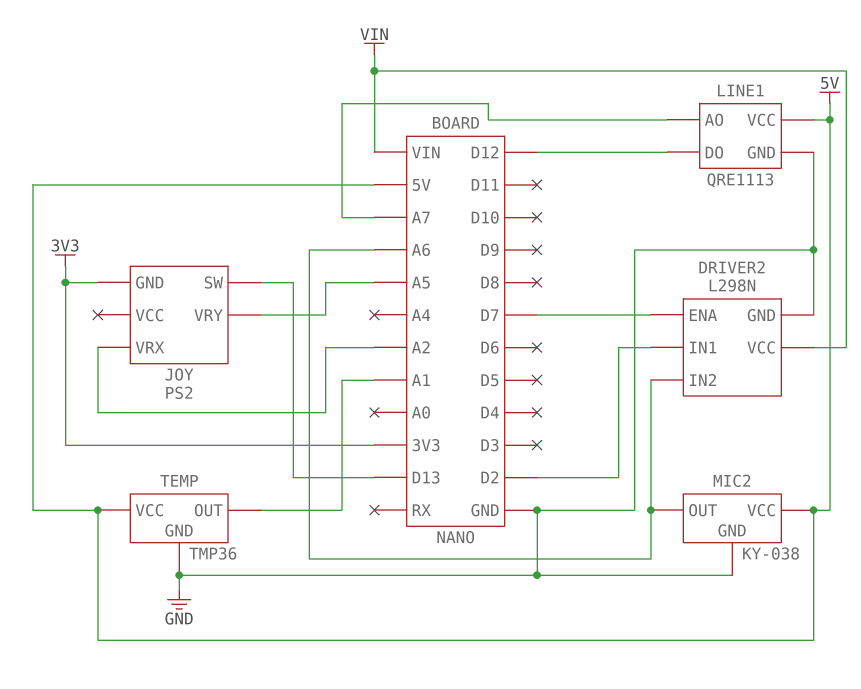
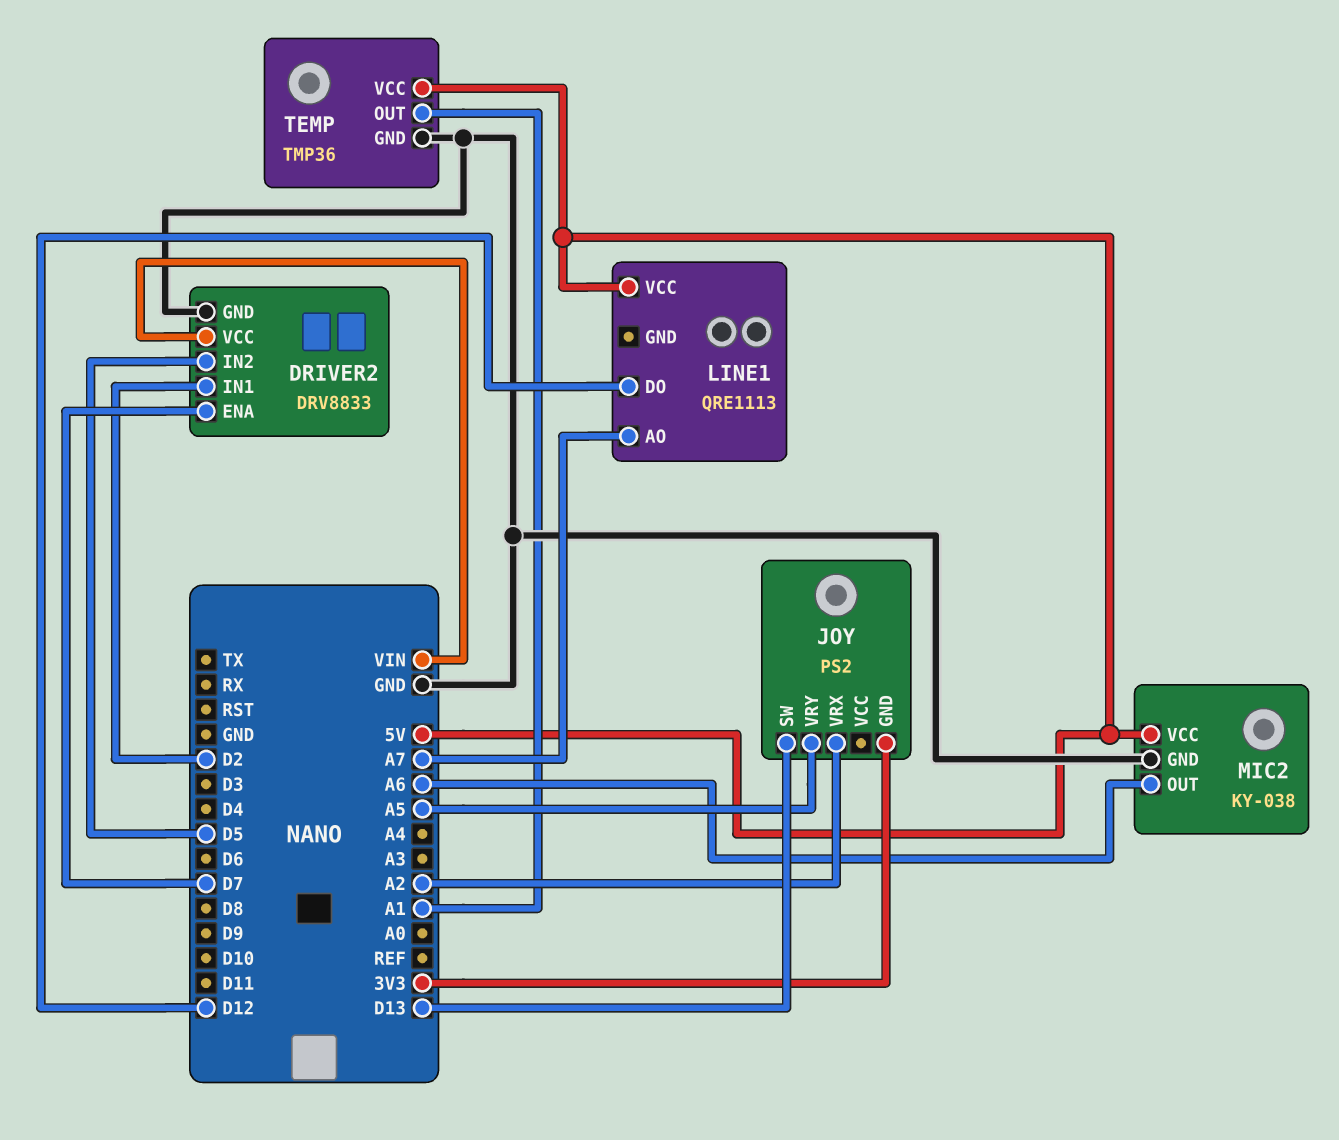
DRIVER2: L298N -> DRV8833
DRIVER2 pin IN2: A6 -> D5
LINE1 pin GND: GND -> none

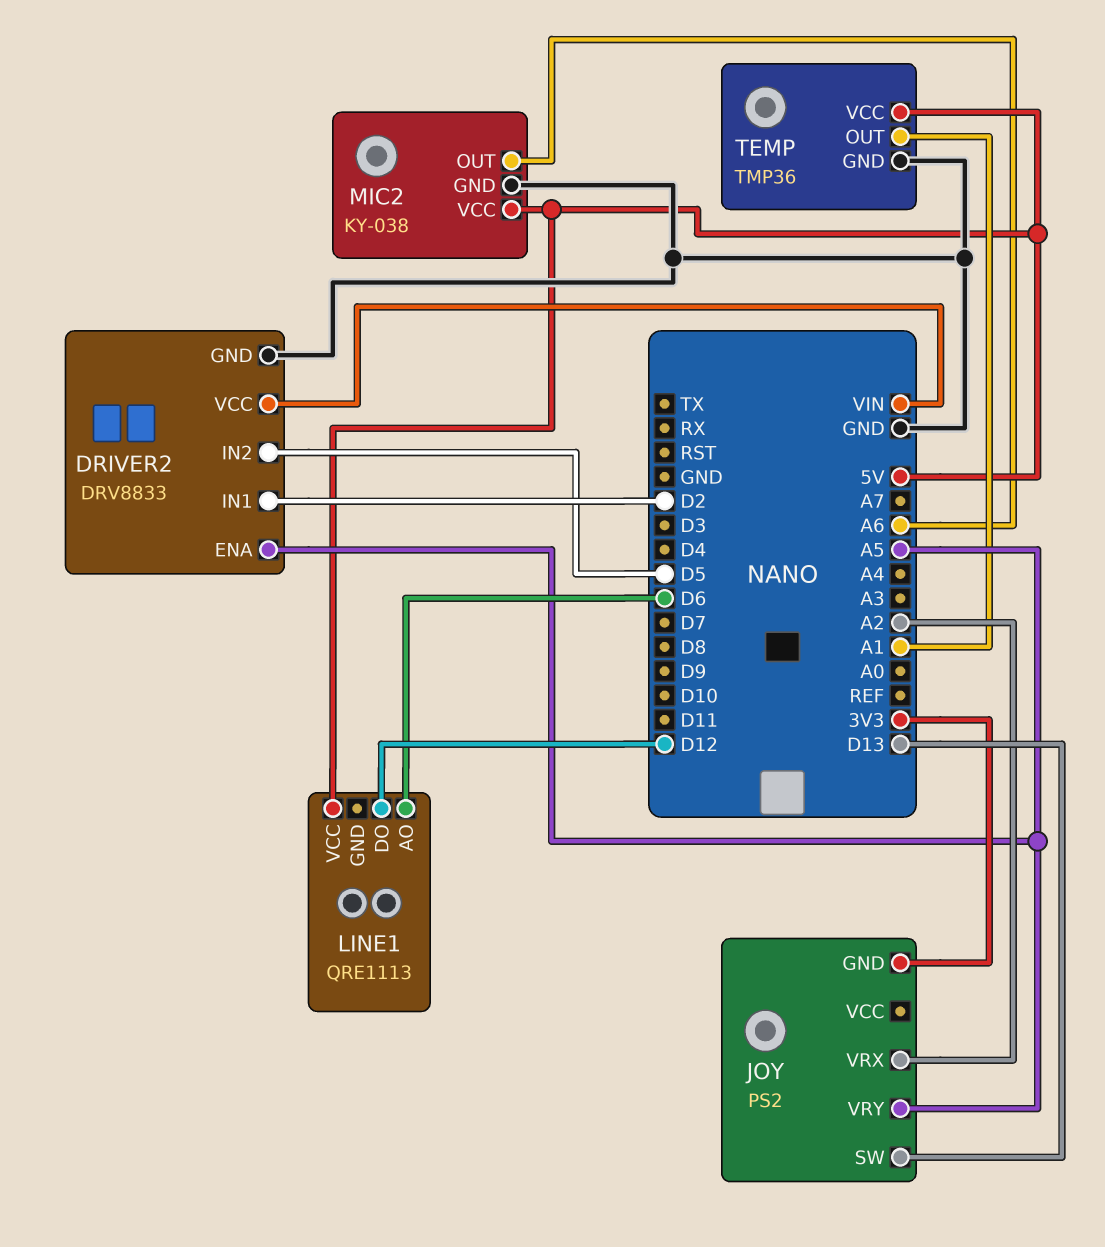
DRIVER2 pin ENA: D7 -> A5
LINE1 pin AO: A7 -> D6

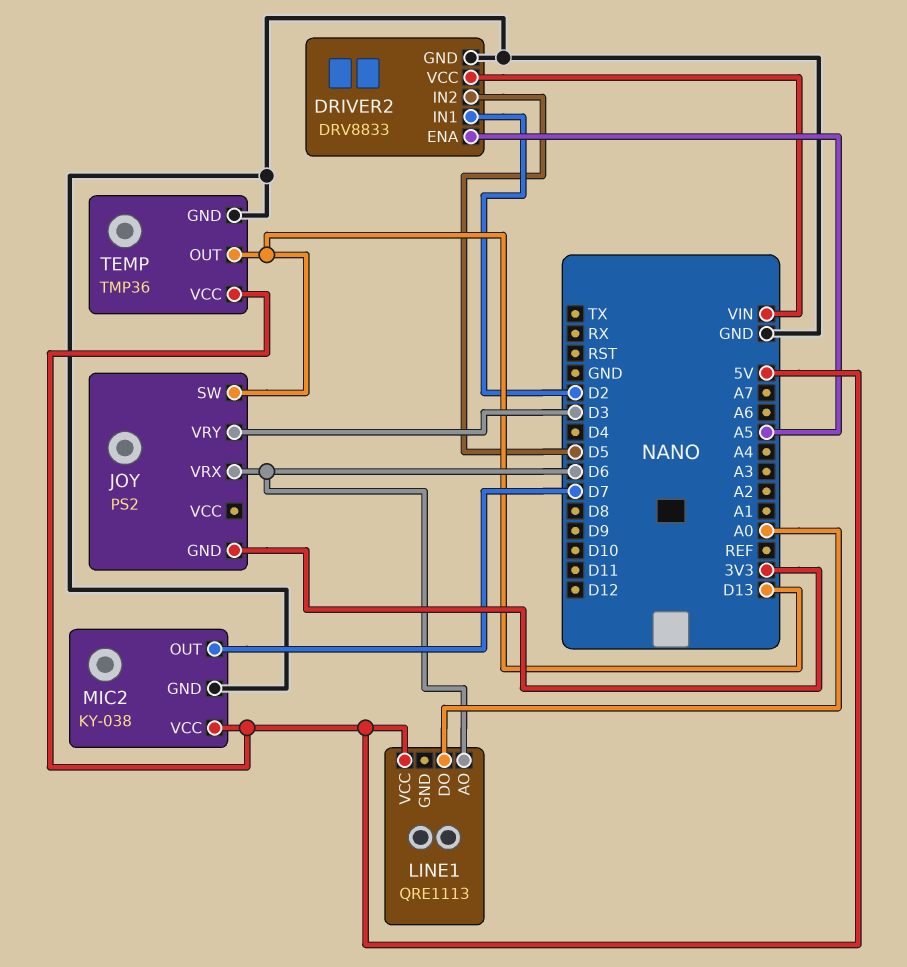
JOY pin VRX: A2 -> D6
JOY pin VRY: A5 -> D3
LINE1 pin DO: D12 -> A0
MIC2 pin OUT: A6 -> D7
TEMP pin OUT: A1 -> D13

